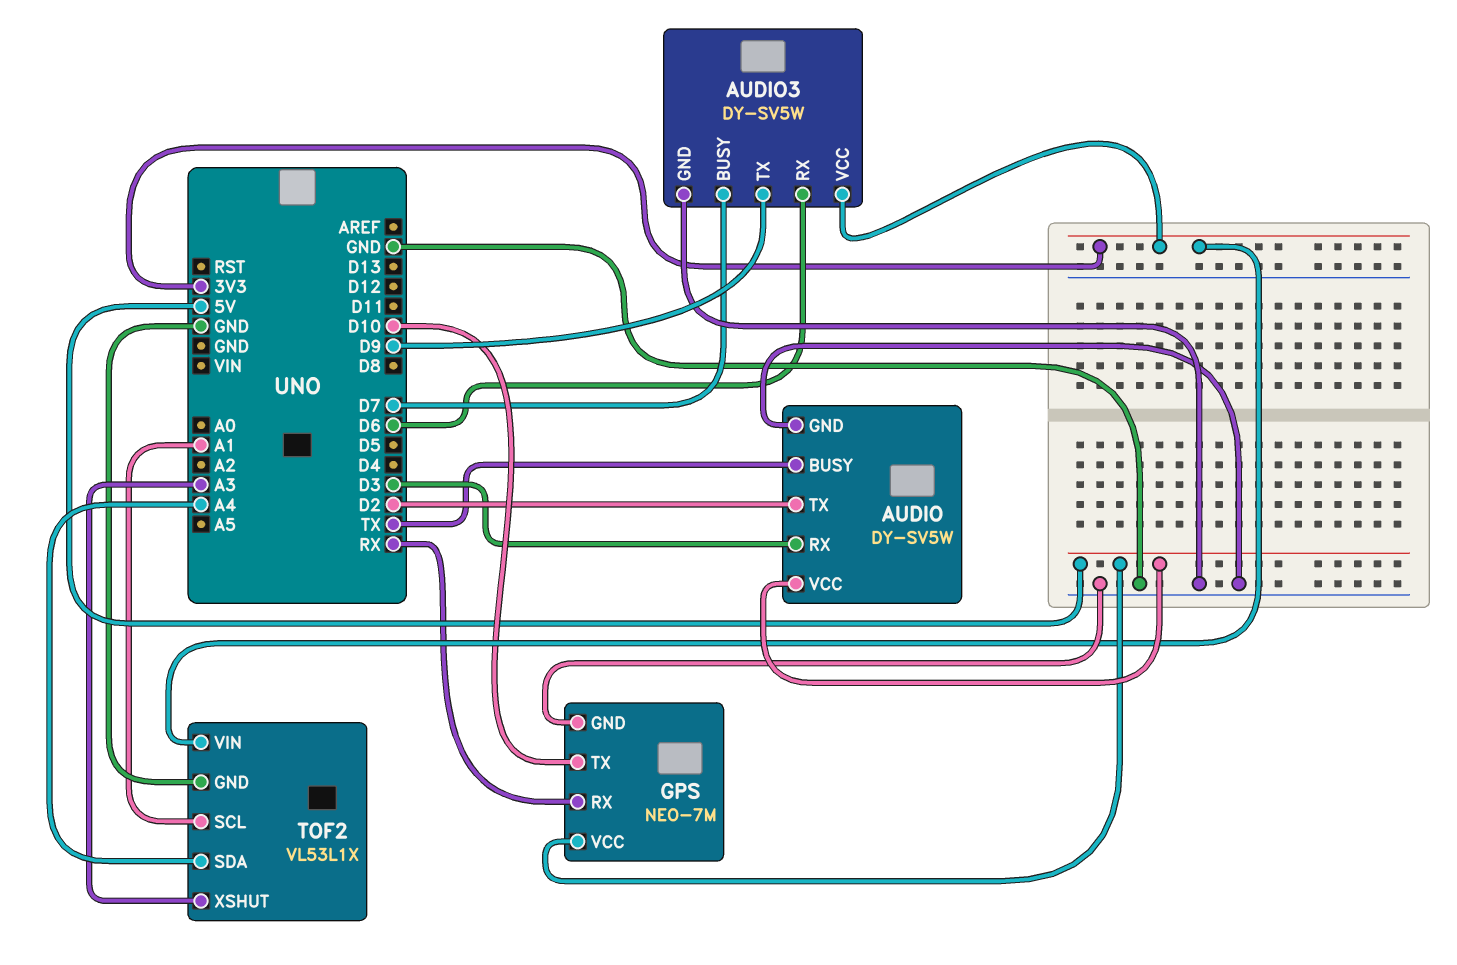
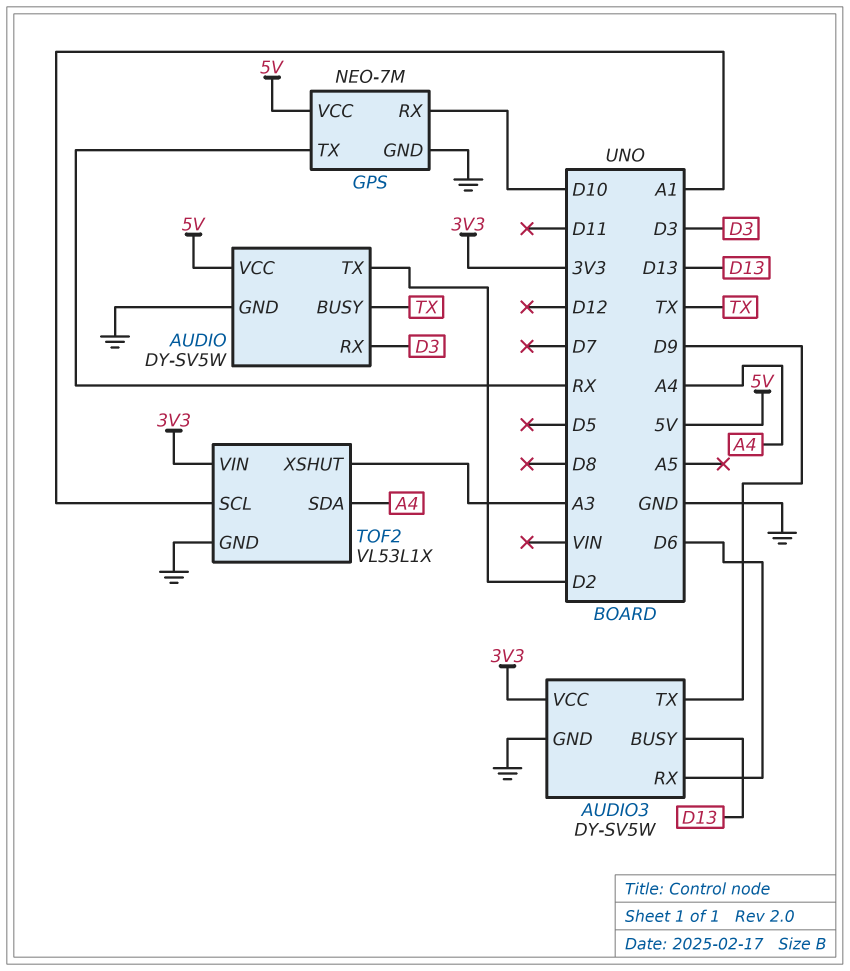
AUDIO3 pin BUSY: D7 -> D13
GPS pin RX: RX -> D10
GPS pin TX: D10 -> RX

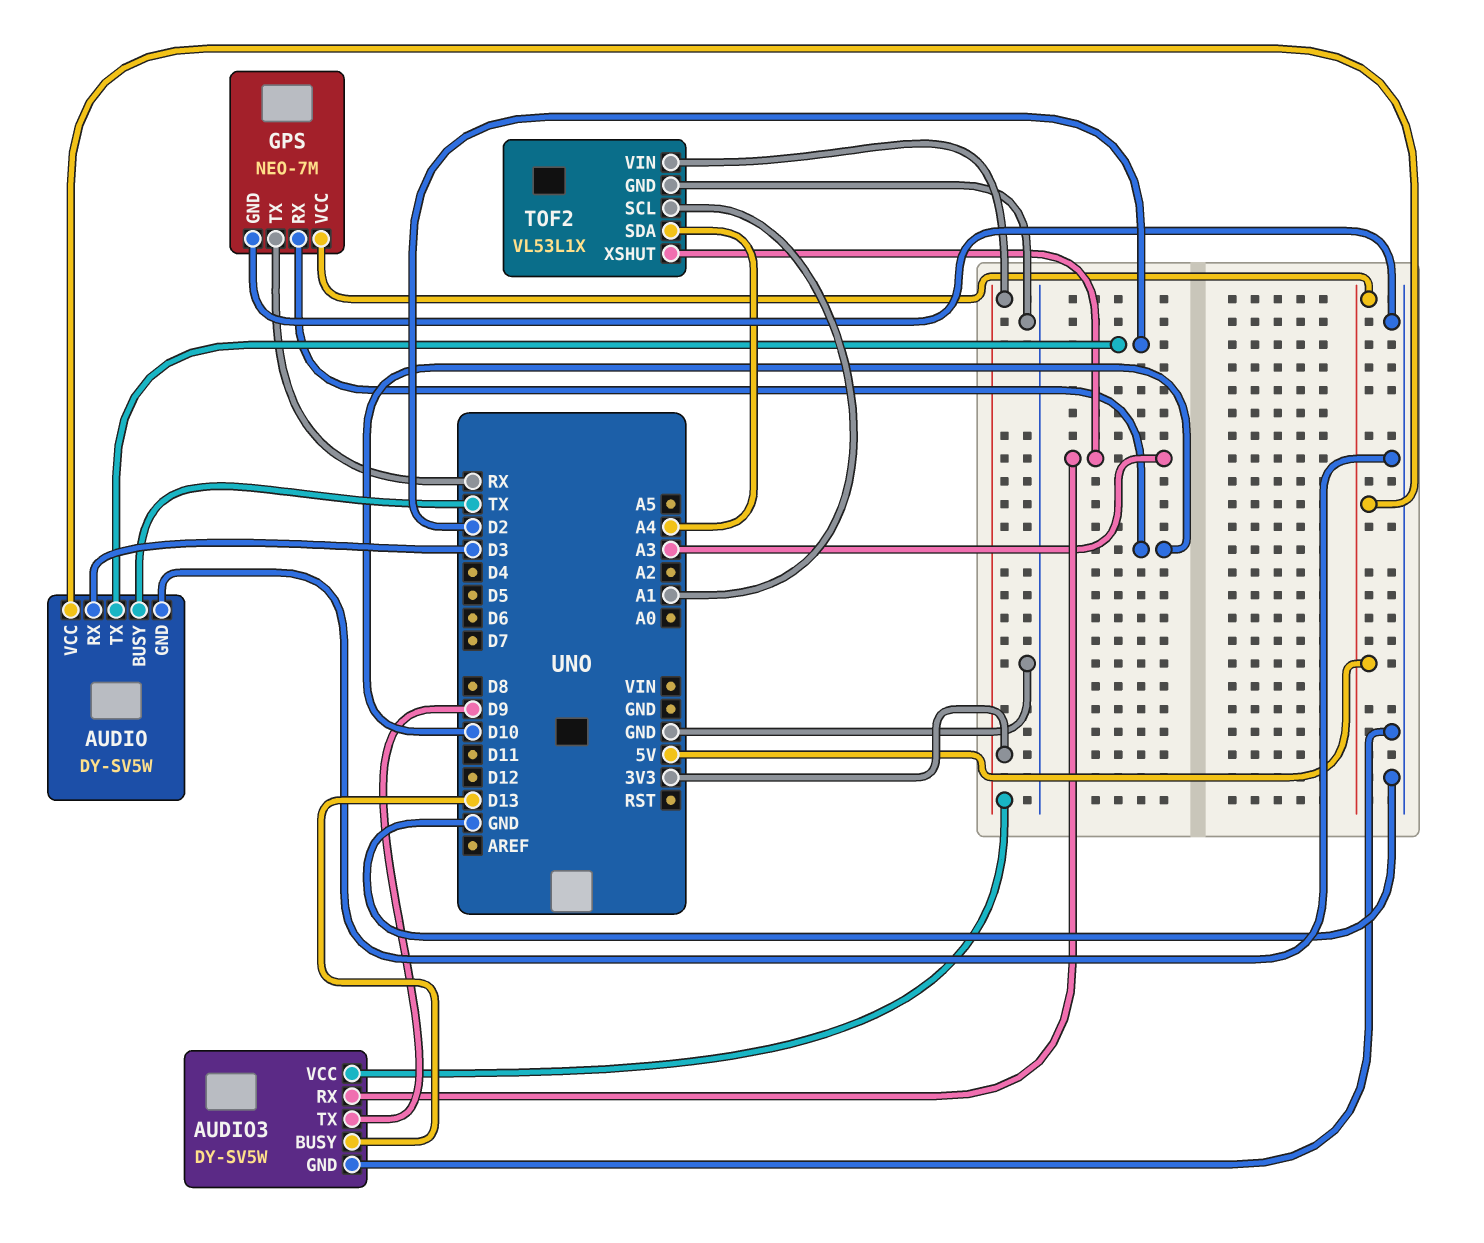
AUDIO3 pin RX: D6 -> A3

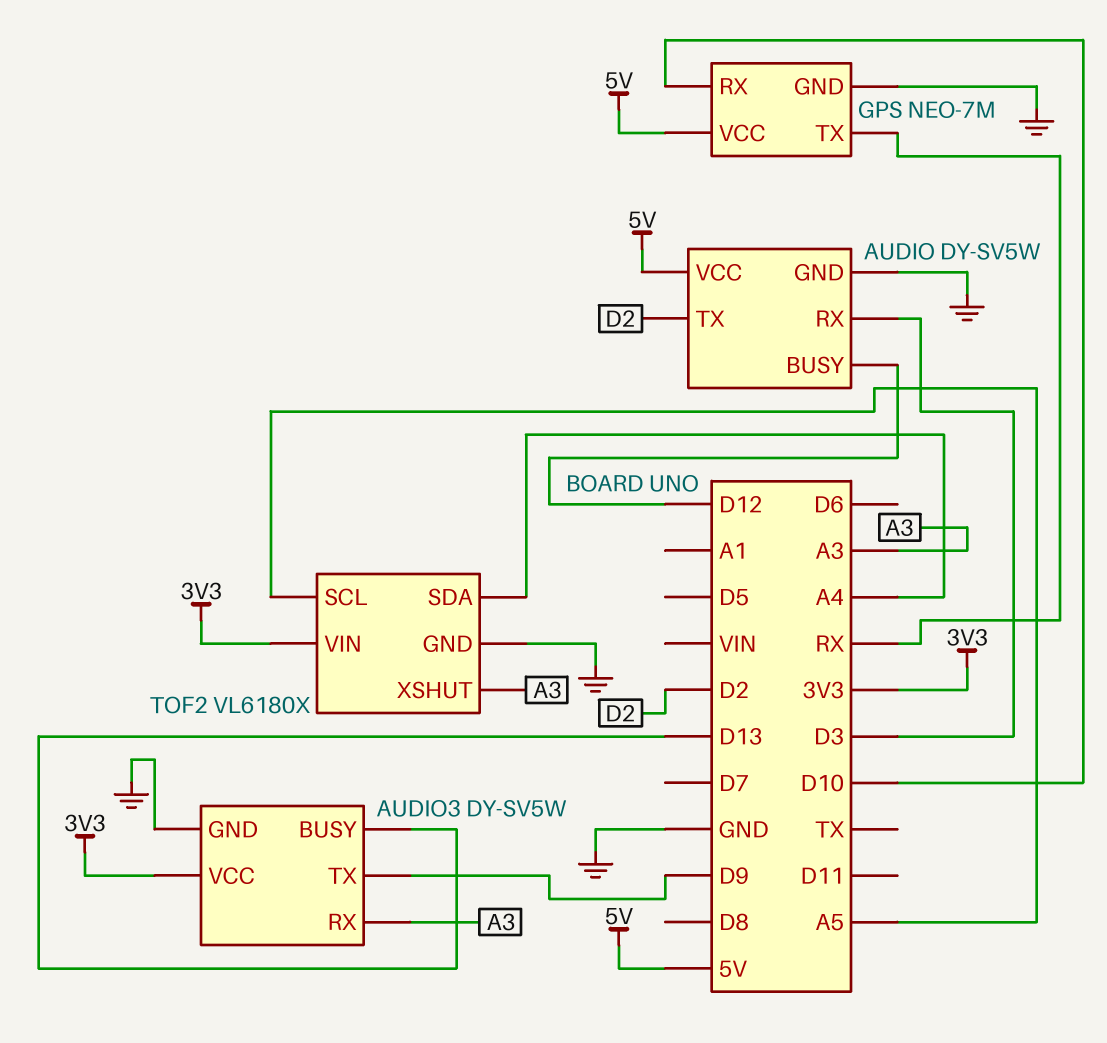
AUDIO pin BUSY: TX -> D12
TOF2: VL53L1X -> VL6180X
TOF2 pin SCL: A1 -> A5

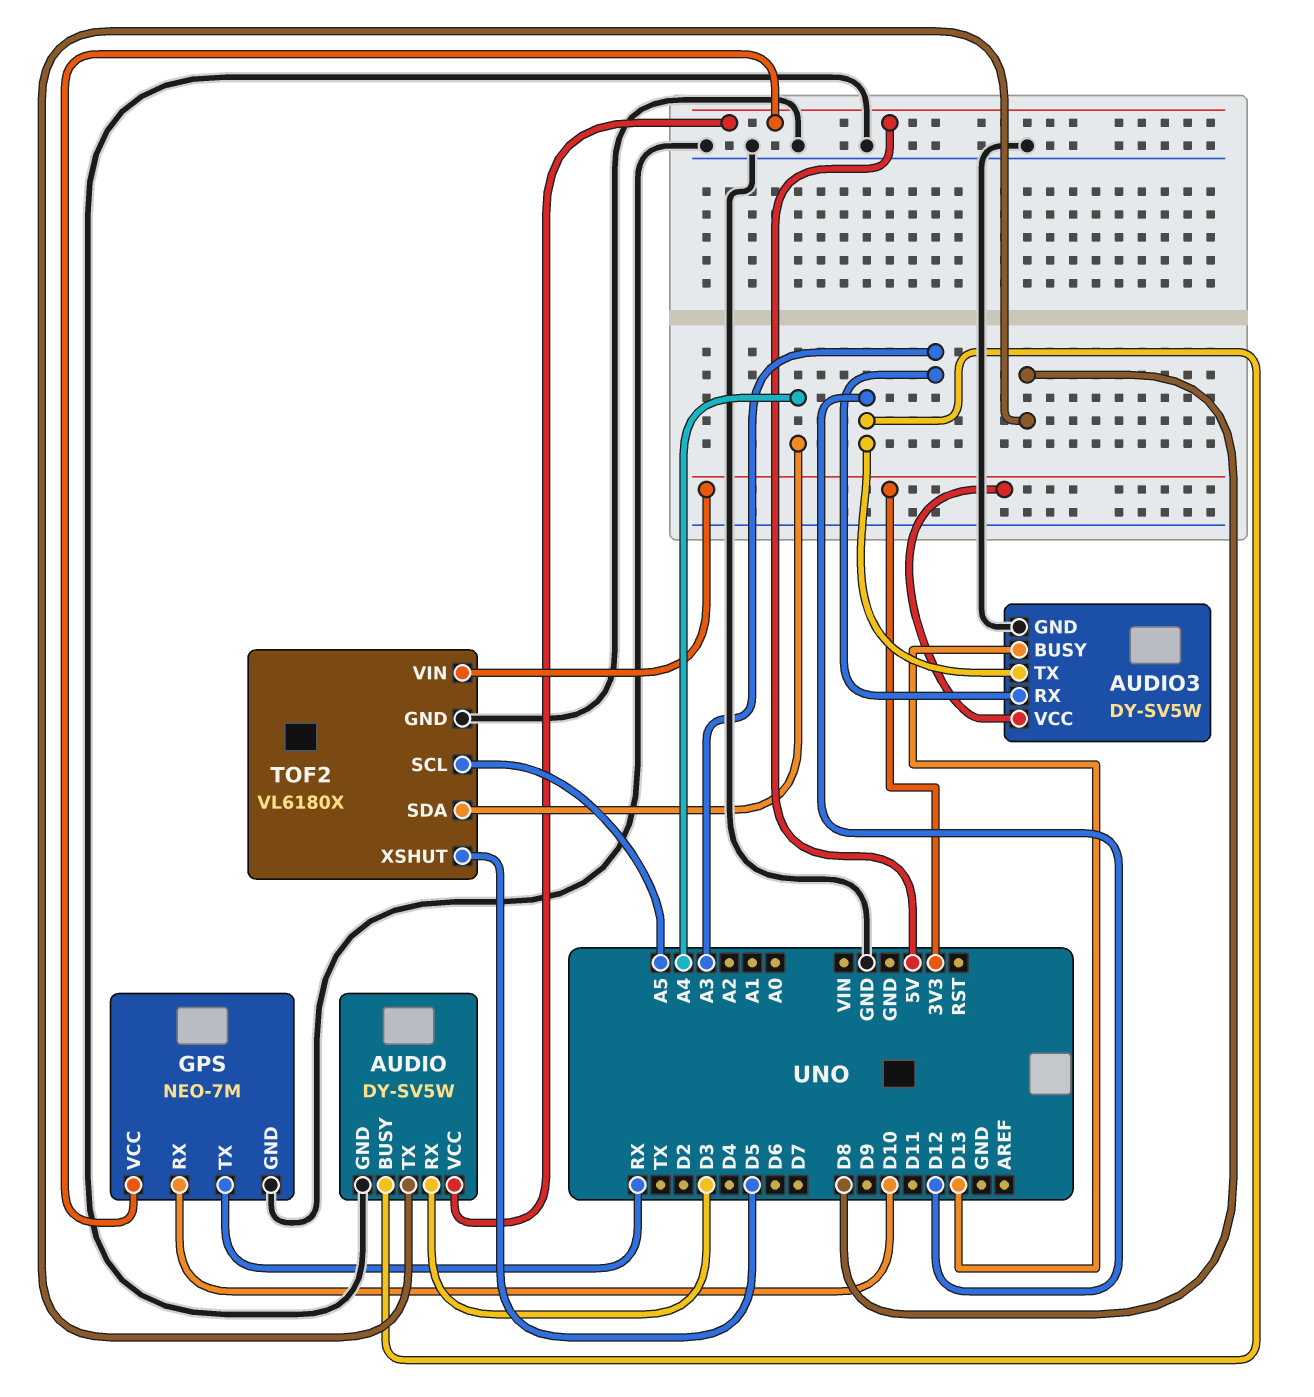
AUDIO pin TX: D2 -> D8
AUDIO3 pin TX: D9 -> D12
TOF2 pin XSHUT: A3 -> D5

